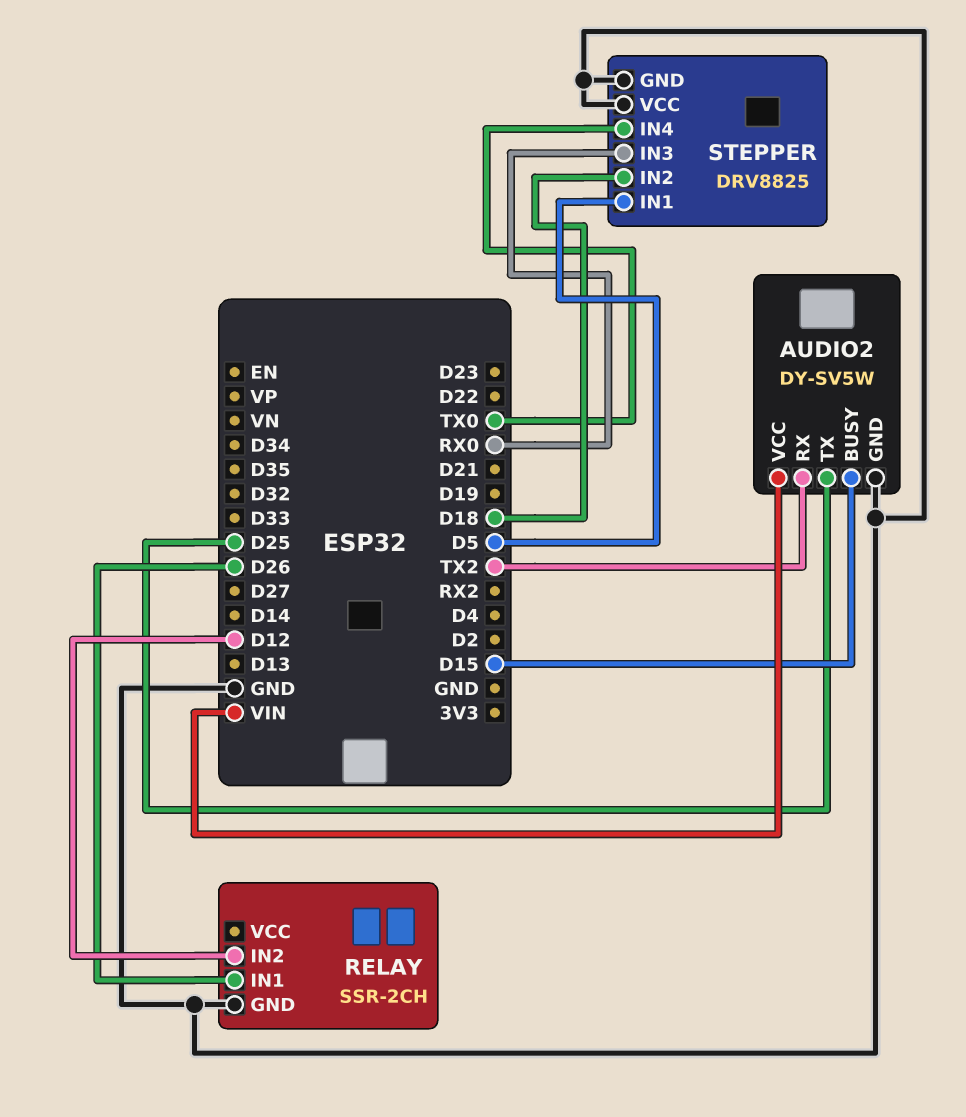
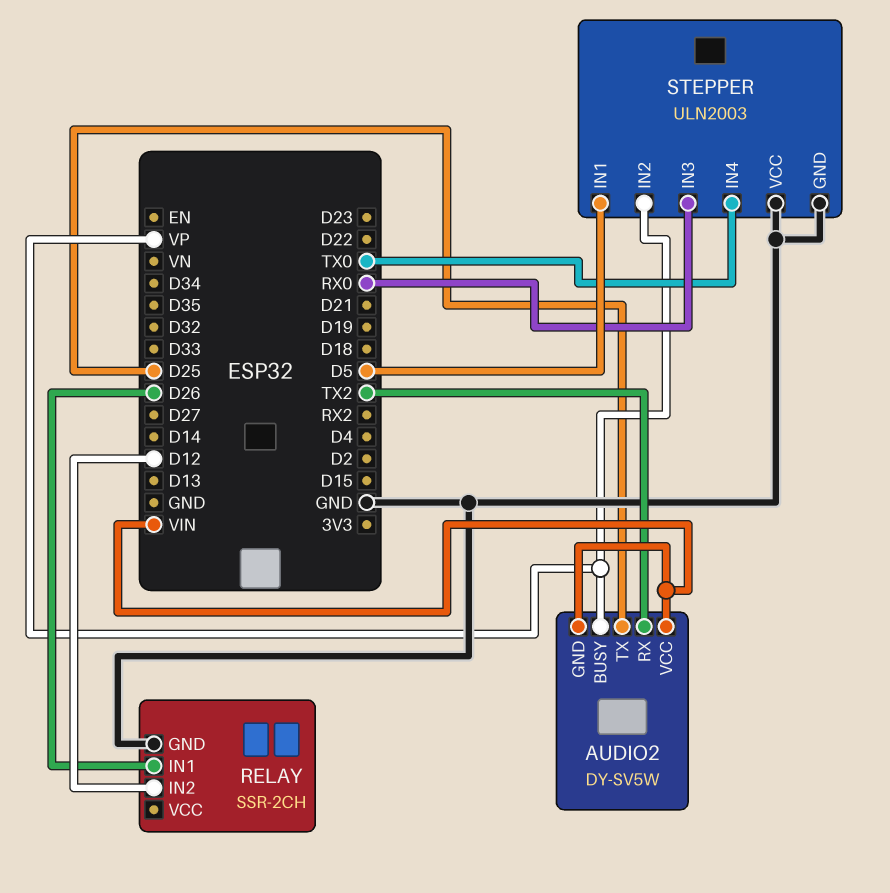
AUDIO2 pin BUSY: D15 -> VP
AUDIO2 pin GND: GND -> VIN
STEPPER: DRV8825 -> ULN2003
STEPPER pin IN2: D18 -> VP

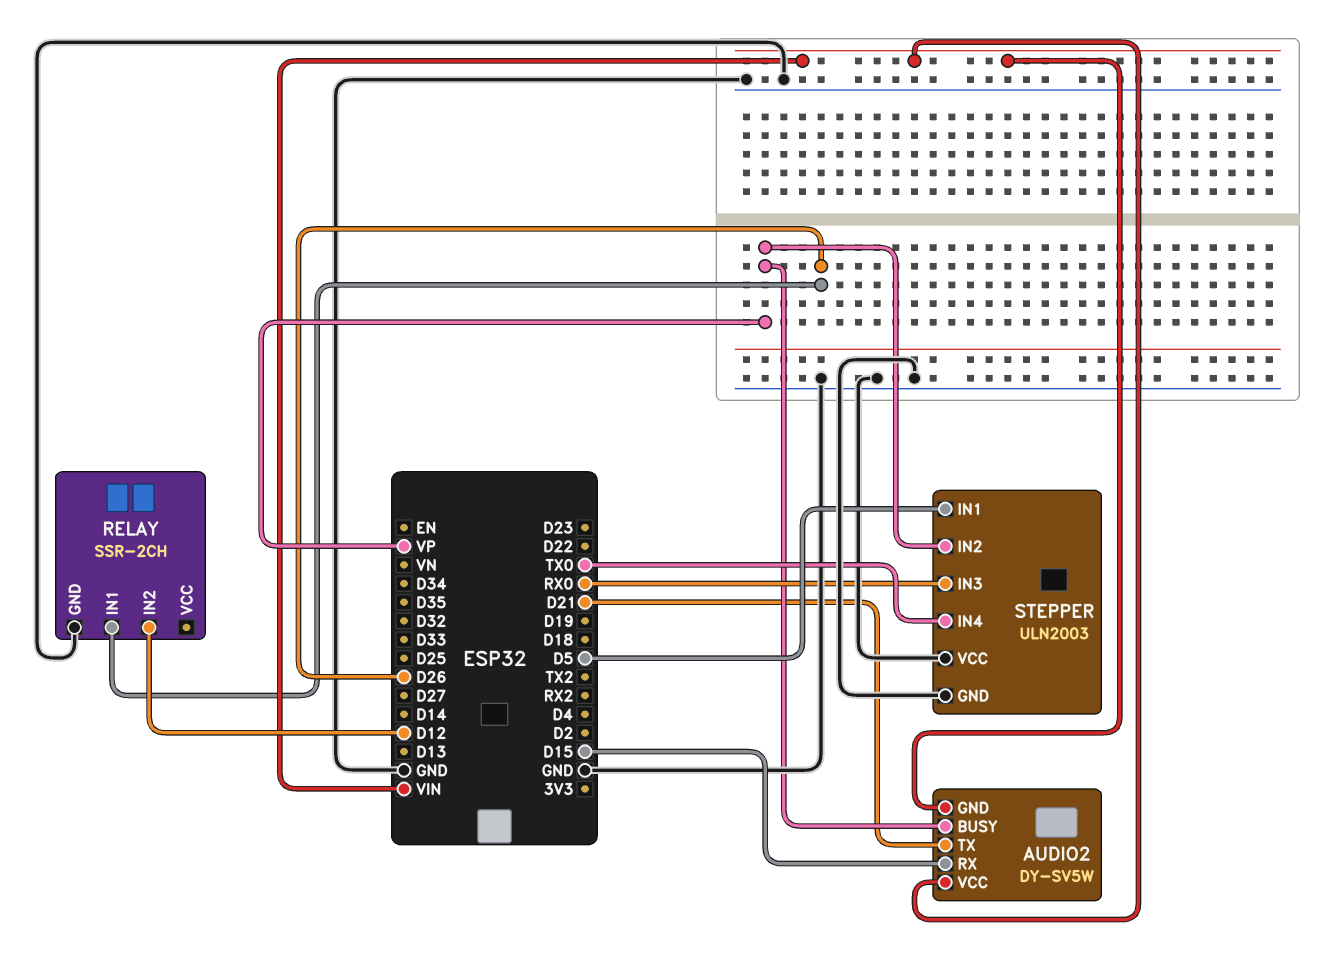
AUDIO2 pin RX: TX2 -> D15
AUDIO2 pin TX: D25 -> D21

